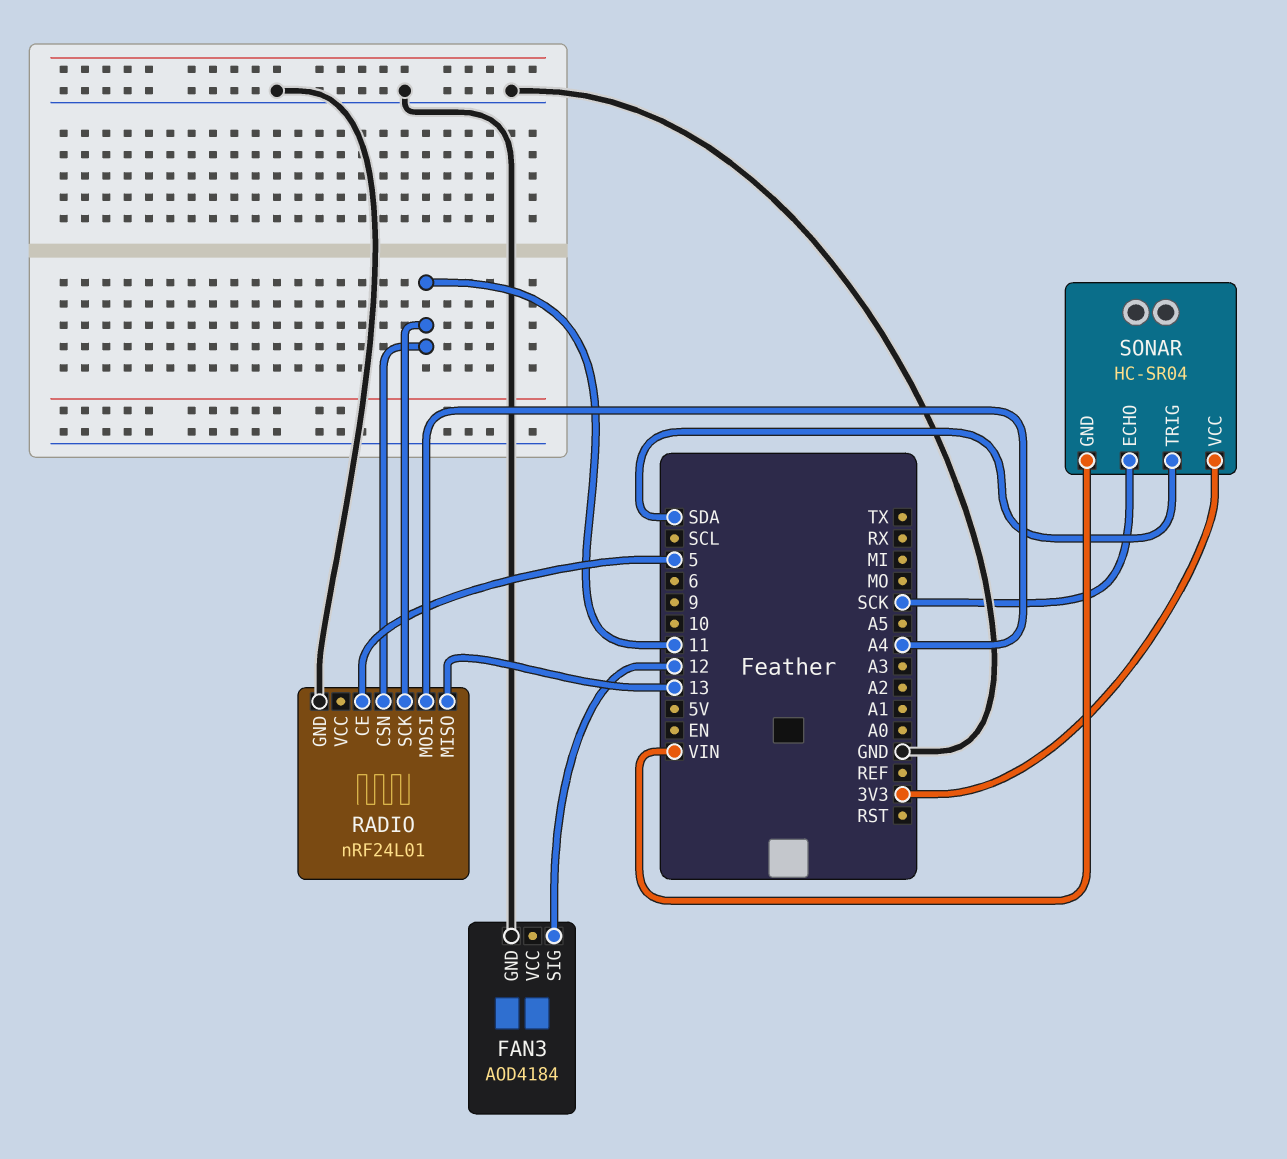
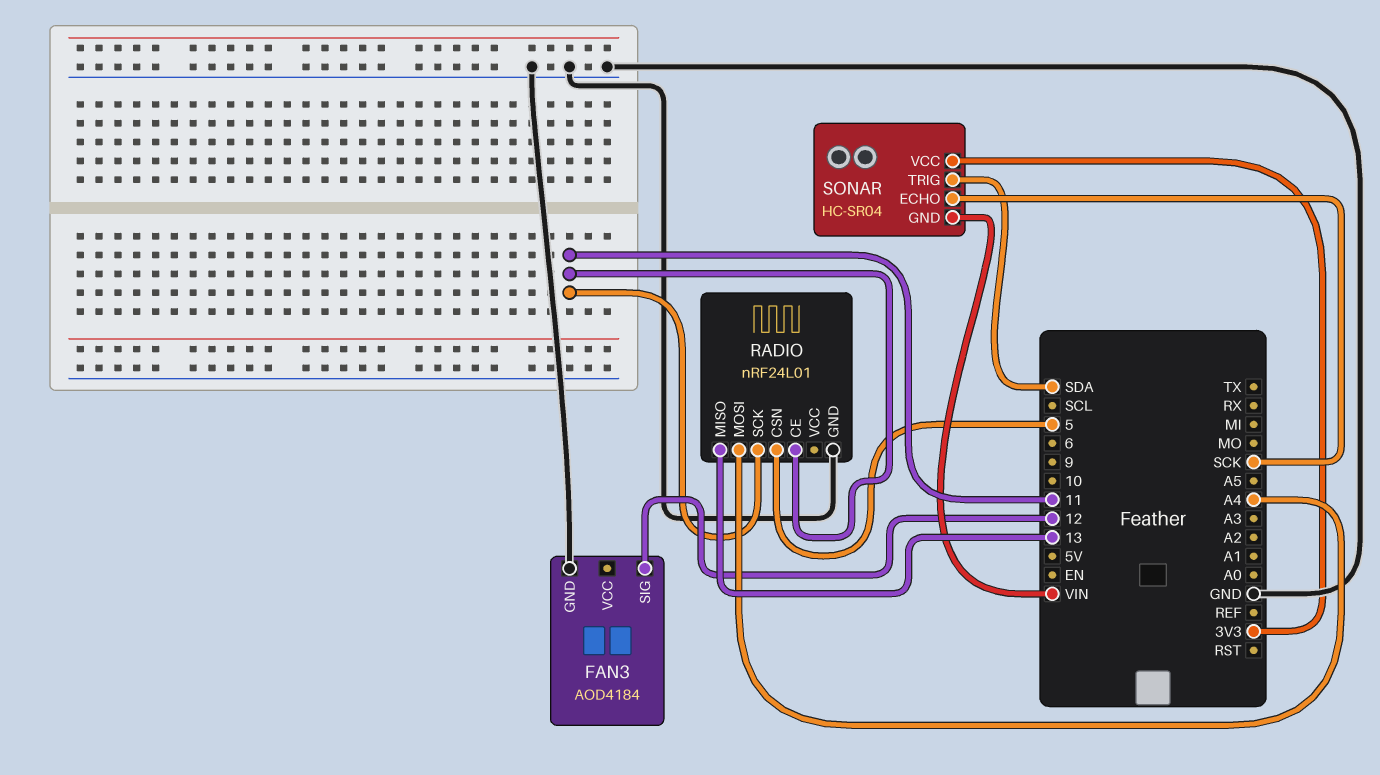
RADIO pin CE: 5 -> 11
RADIO pin CSN: 11 -> 5

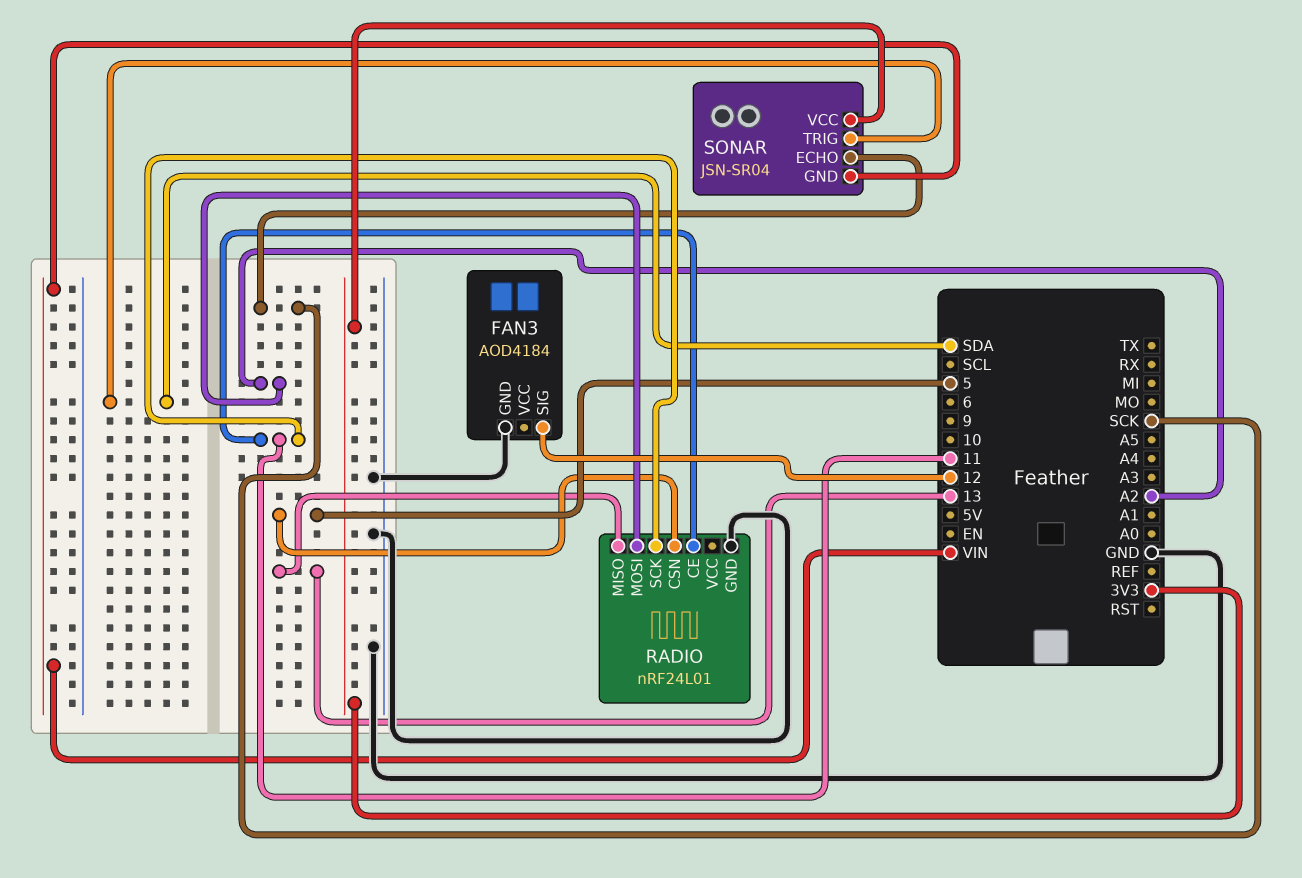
RADIO pin MOSI: A4 -> A2
SONAR: HC-SR04 -> JSN-SR04

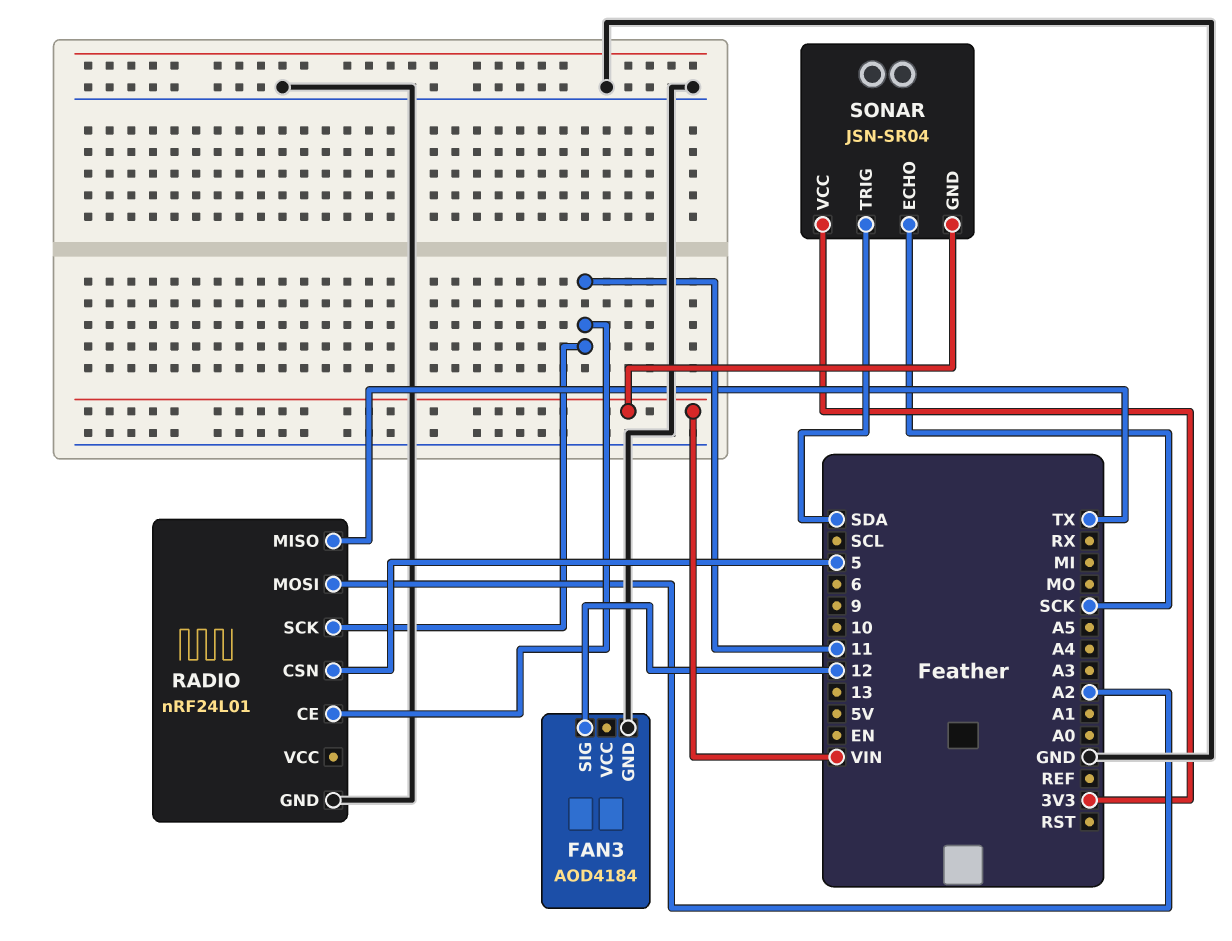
RADIO pin MISO: 13 -> TX

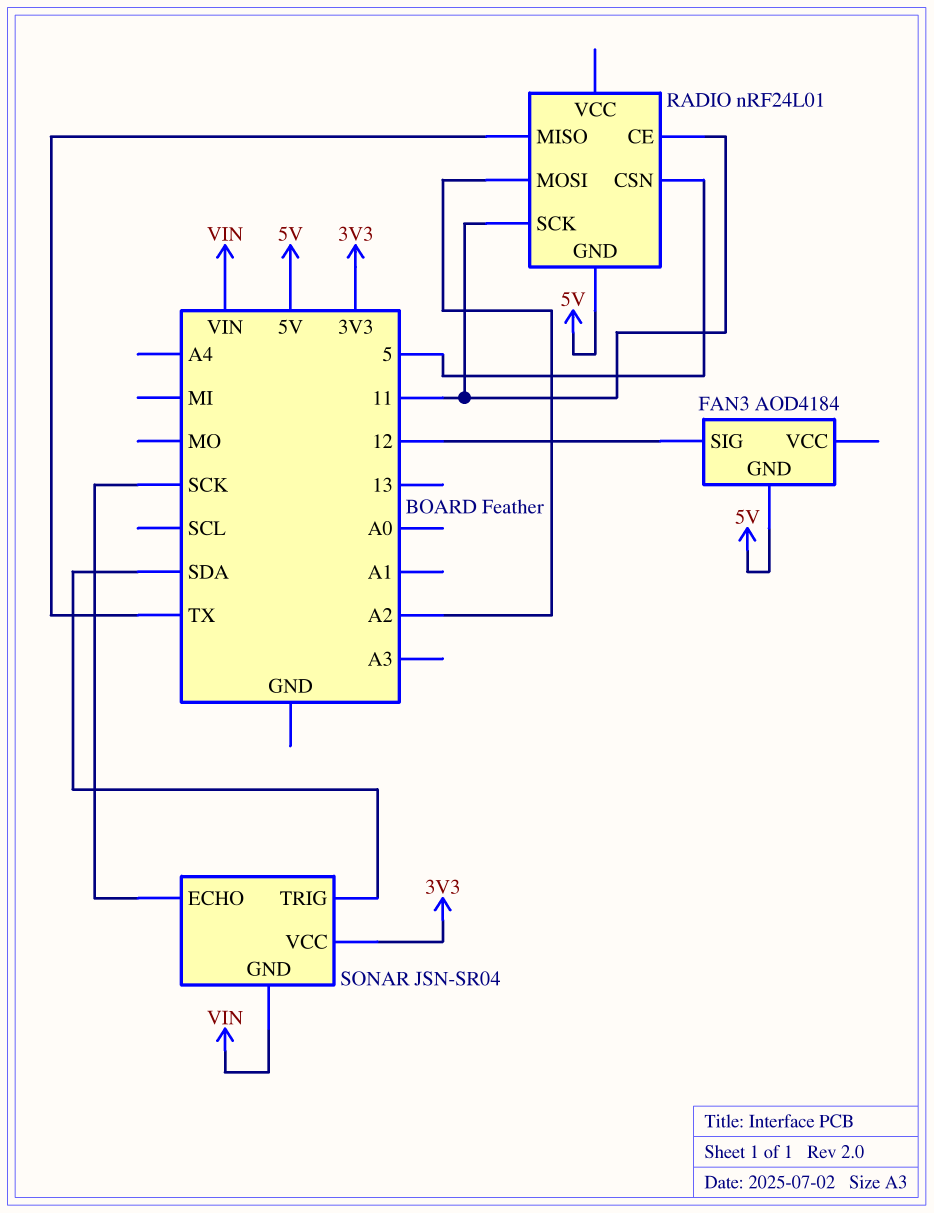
FAN3 pin GND: GND -> 5V
RADIO pin GND: GND -> 5V

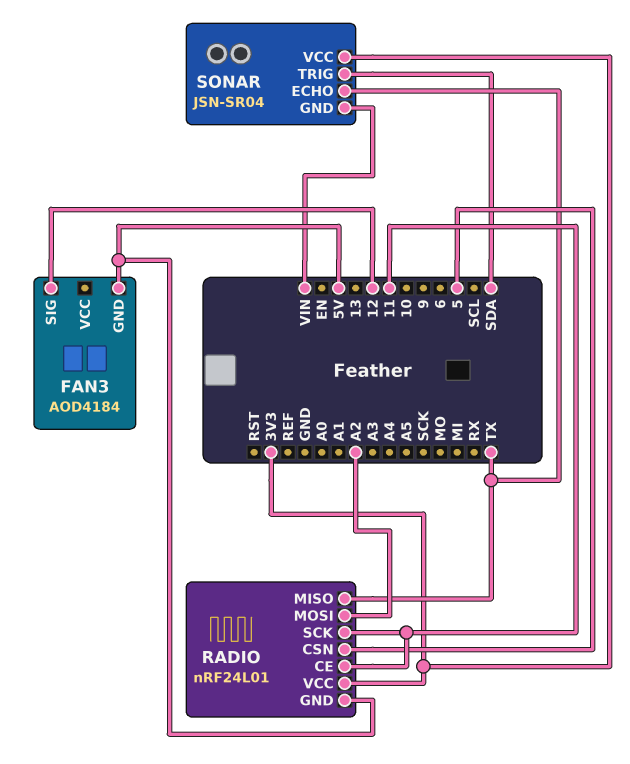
RADIO pin VCC: none -> 3V3
SONAR pin ECHO: SCK -> TX

